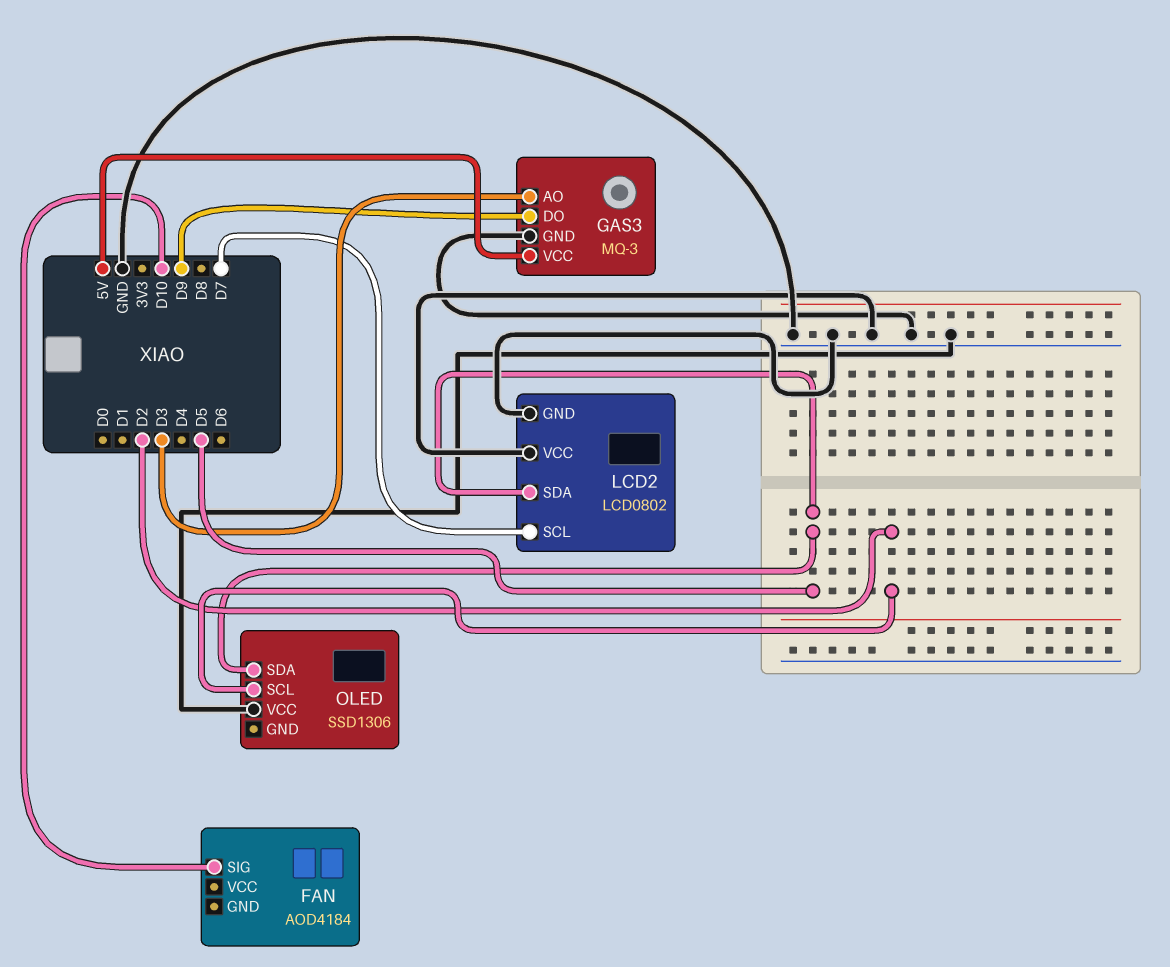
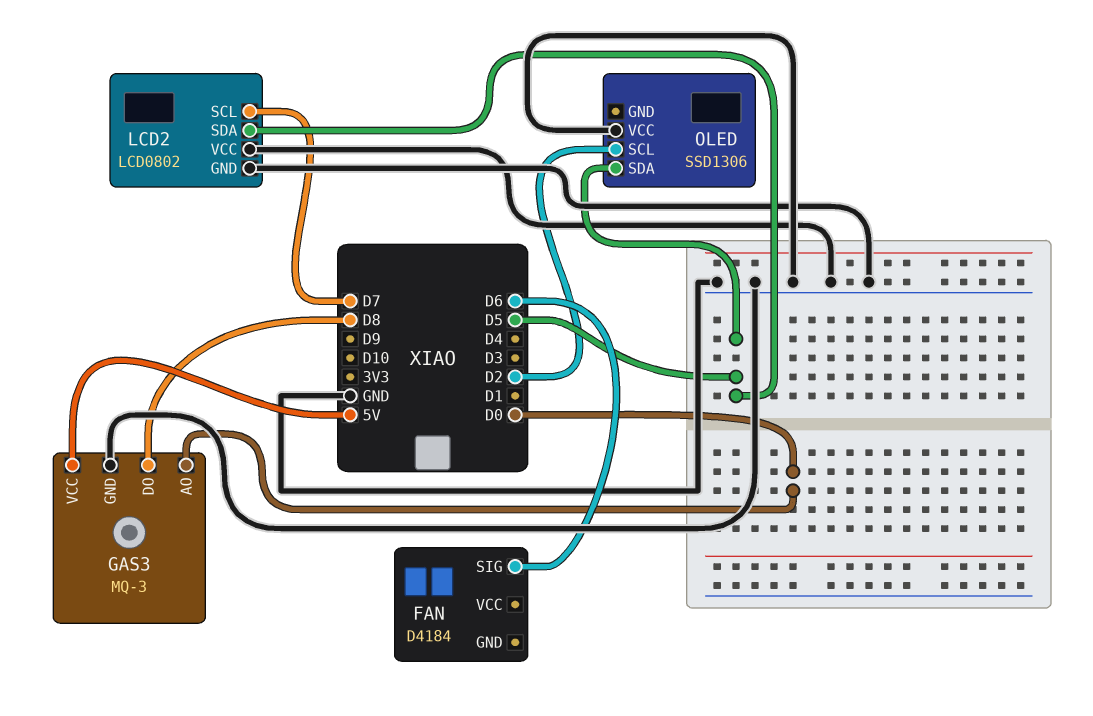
FAN: AOD4184 -> D4184
FAN pin SIG: D10 -> D6
GAS3 pin AO: D3 -> D0
GAS3 pin DO: D9 -> D8

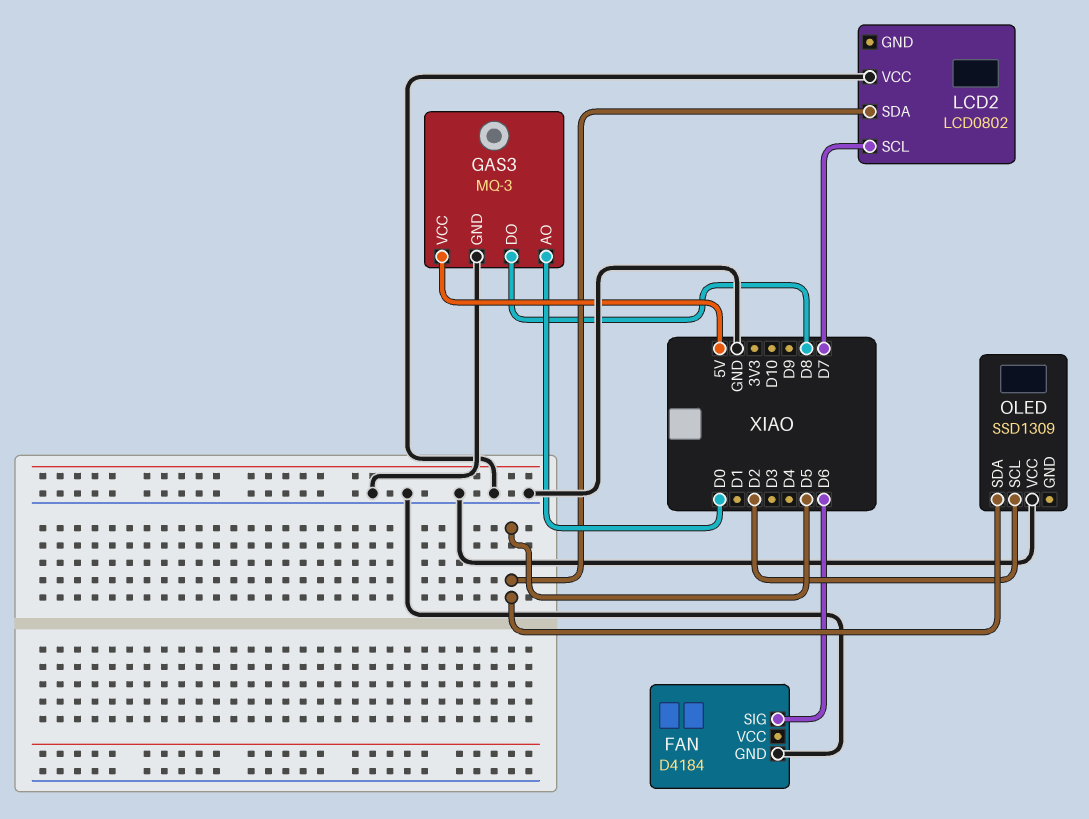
FAN pin GND: none -> GND
LCD2 pin GND: GND -> none
OLED: SSD1306 -> SSD1309

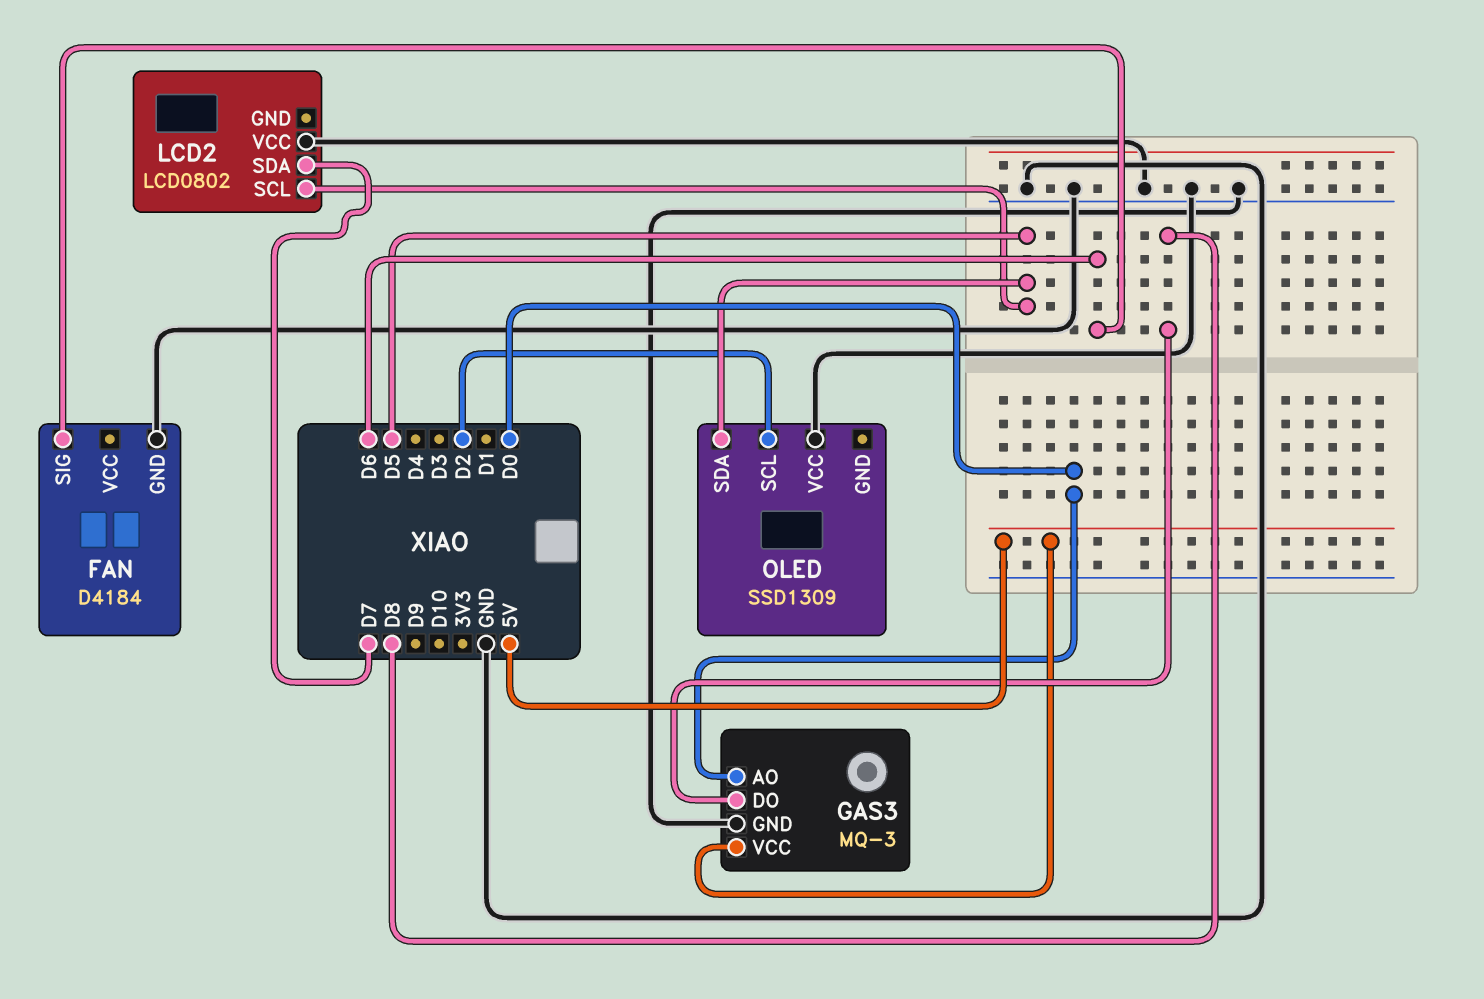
LCD2 pin SCL: D7 -> D5
LCD2 pin SDA: D5 -> D7

